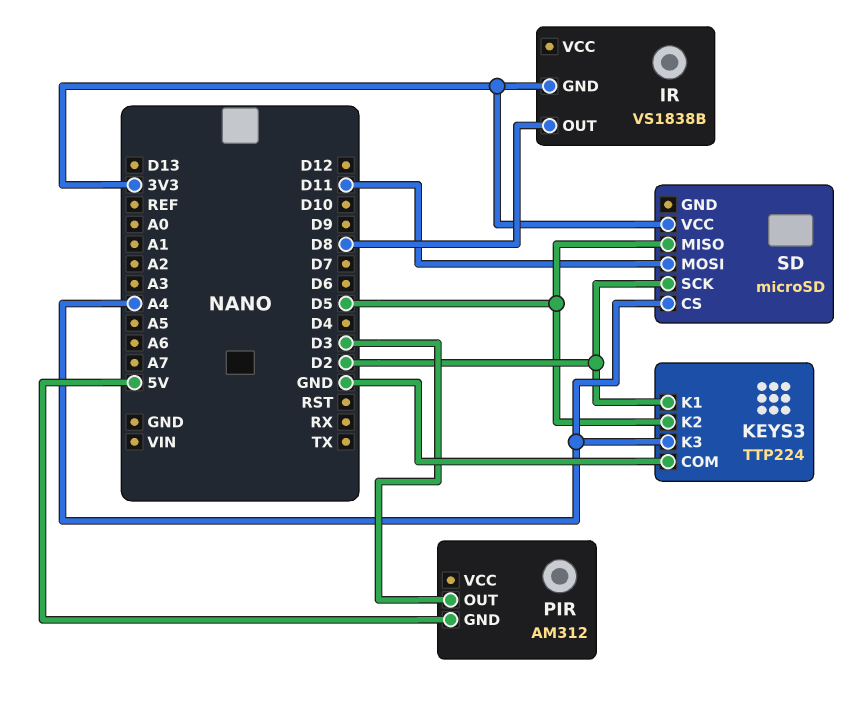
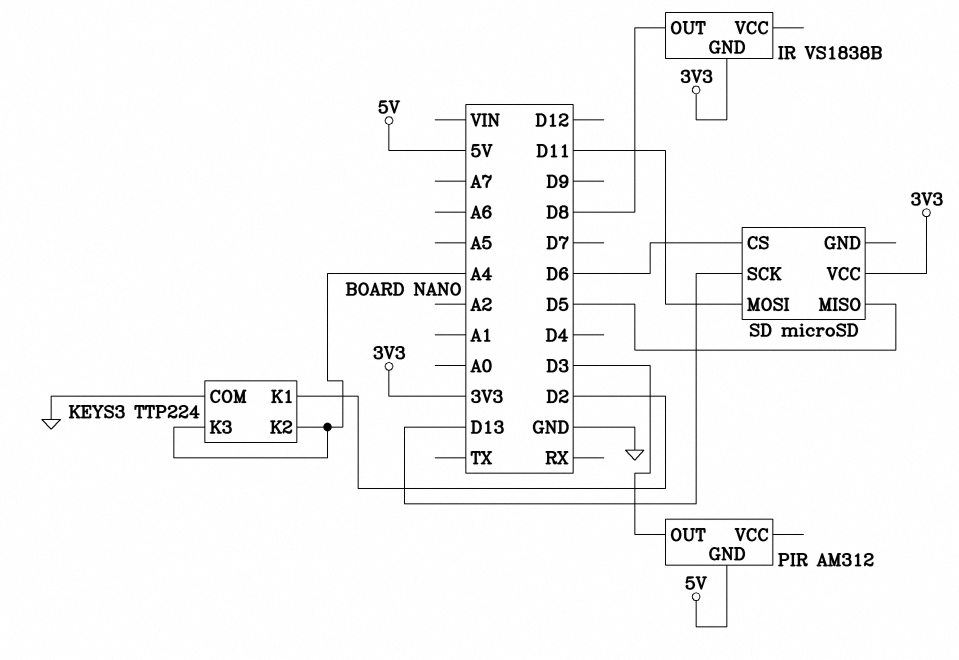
KEYS3 pin K2: D5 -> A4
SD pin CS: A4 -> D6
SD pin SCK: D2 -> D13

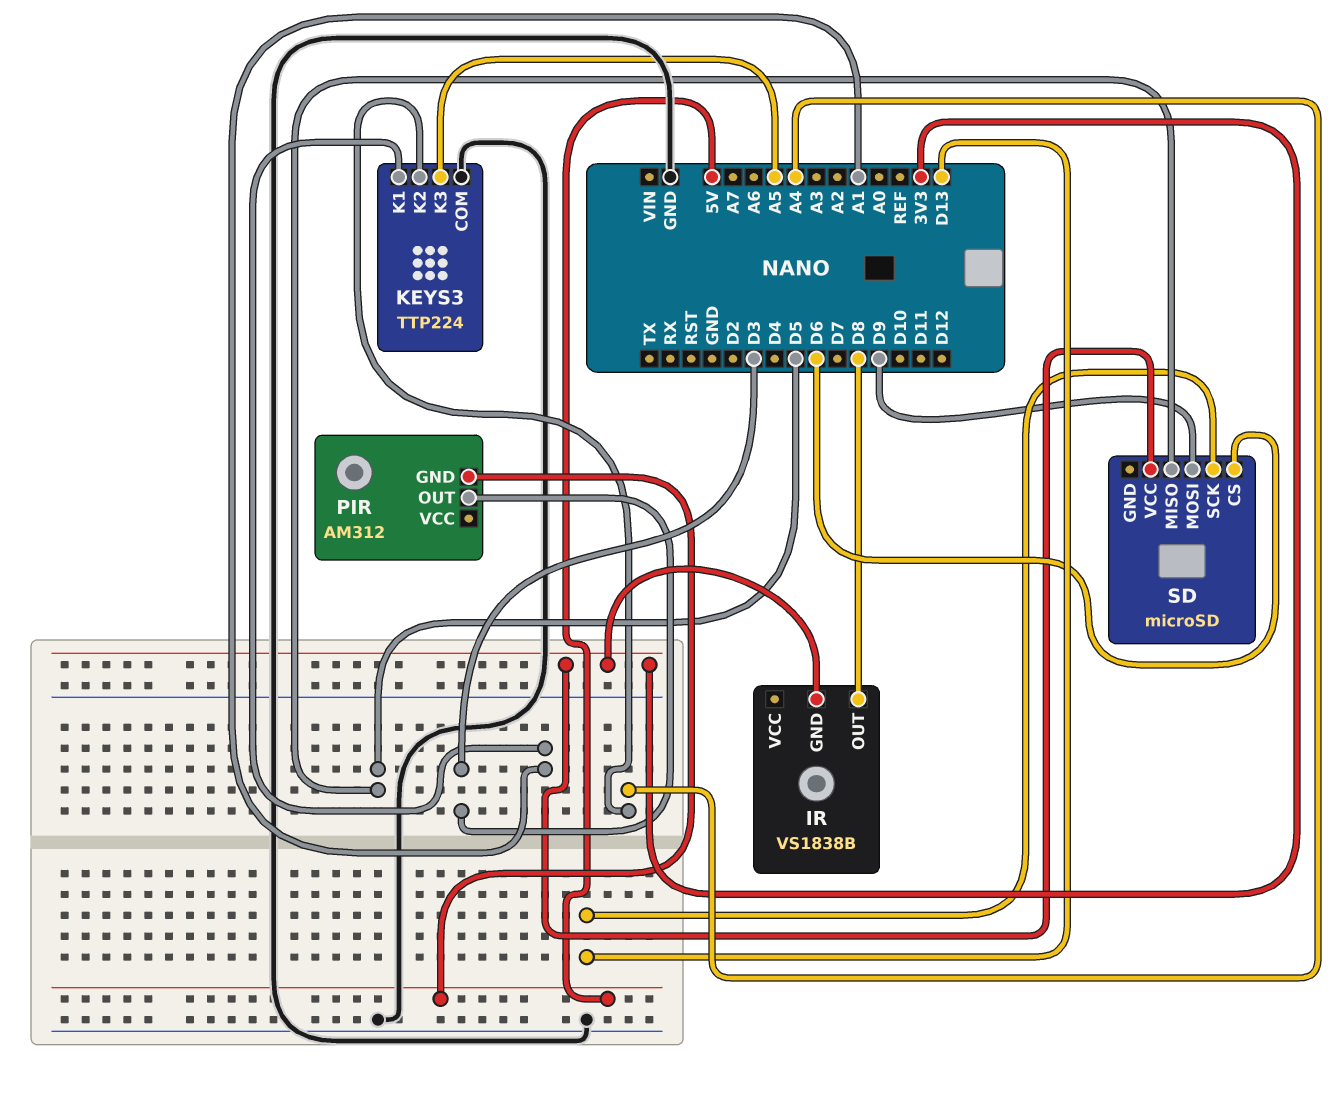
KEYS3 pin K1: D2 -> A1
KEYS3 pin K3: A4 -> A5
SD pin MOSI: D11 -> D9

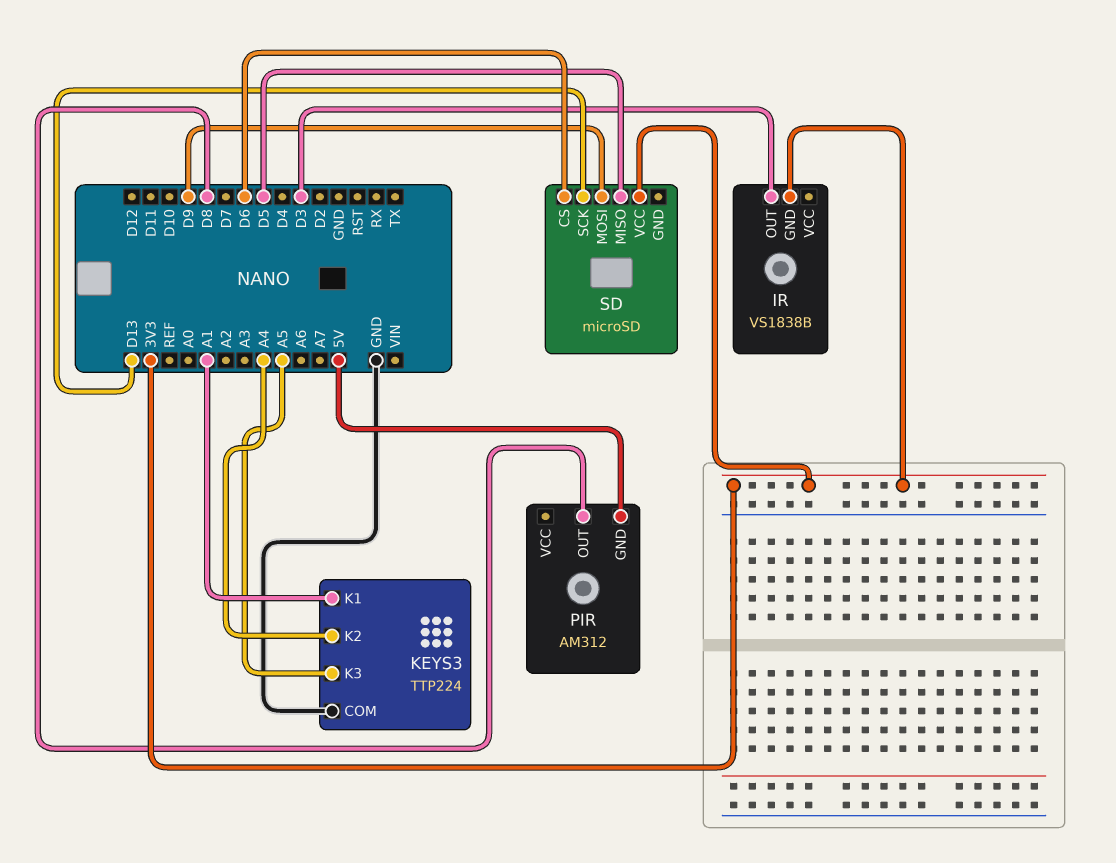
IR pin OUT: D8 -> D3
PIR pin OUT: D3 -> D8

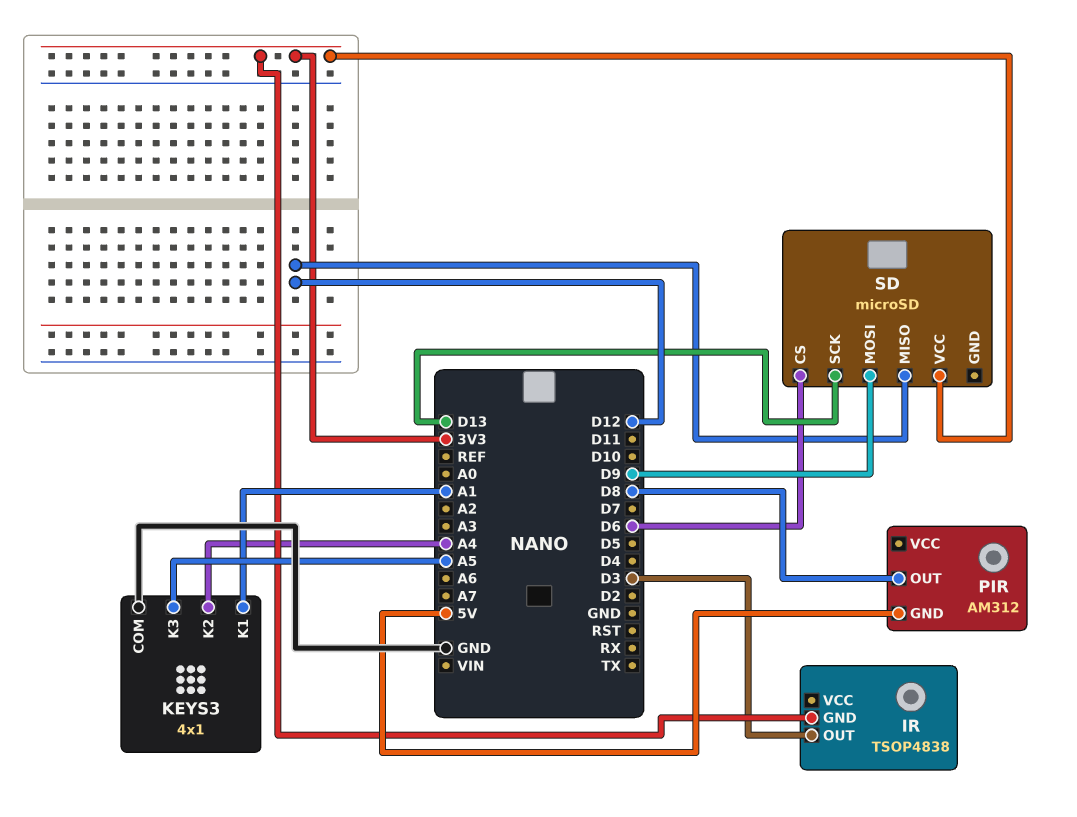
IR: VS1838B -> TSOP4838
KEYS3: TTP224 -> 4x1
SD pin MISO: D5 -> D12

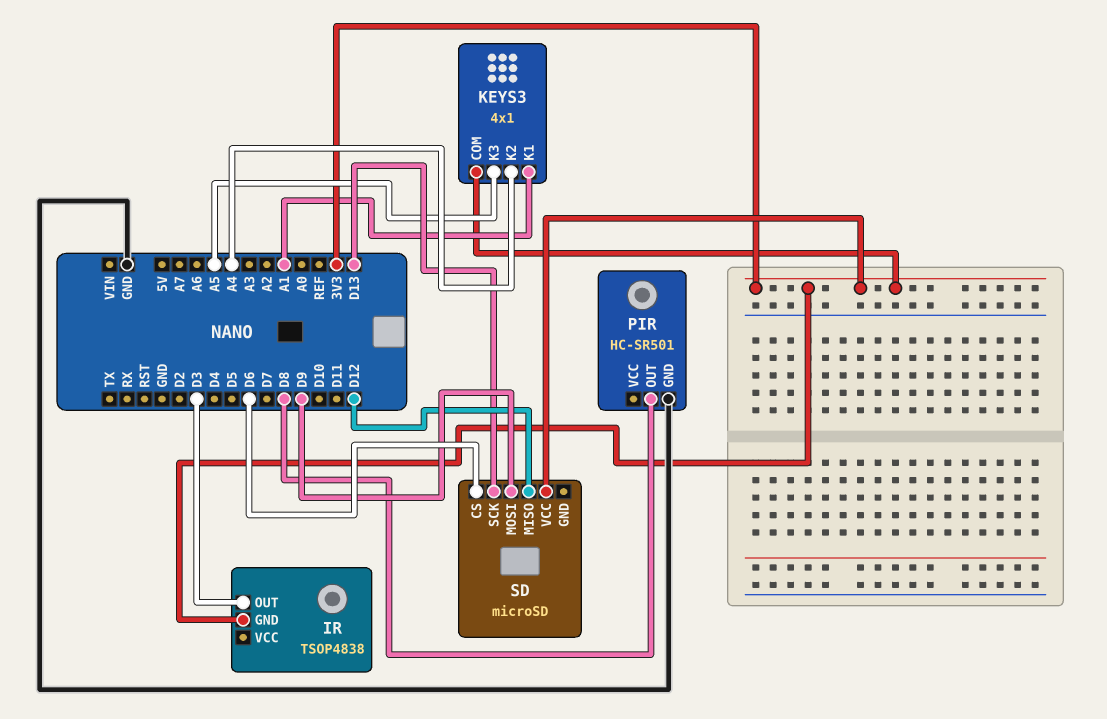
KEYS3 pin COM: GND -> 3V3
PIR: AM312 -> HC-SR501
PIR pin GND: 5V -> GND

